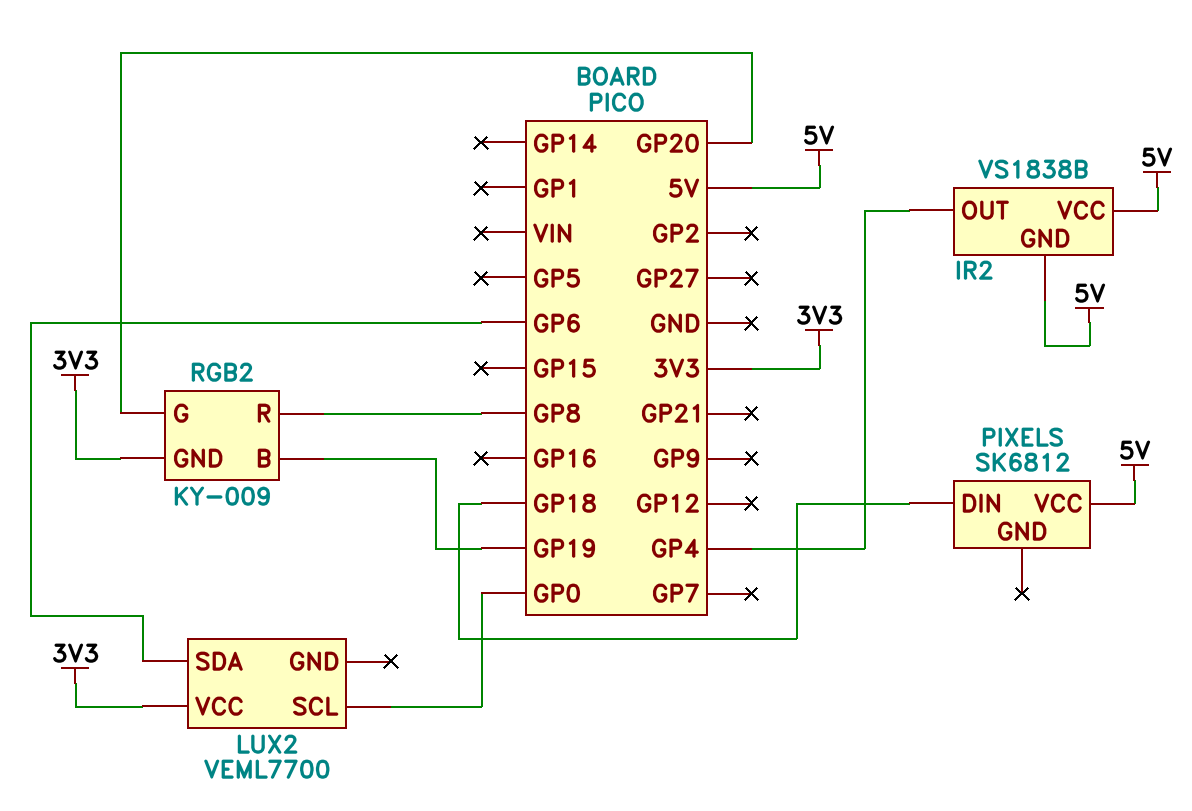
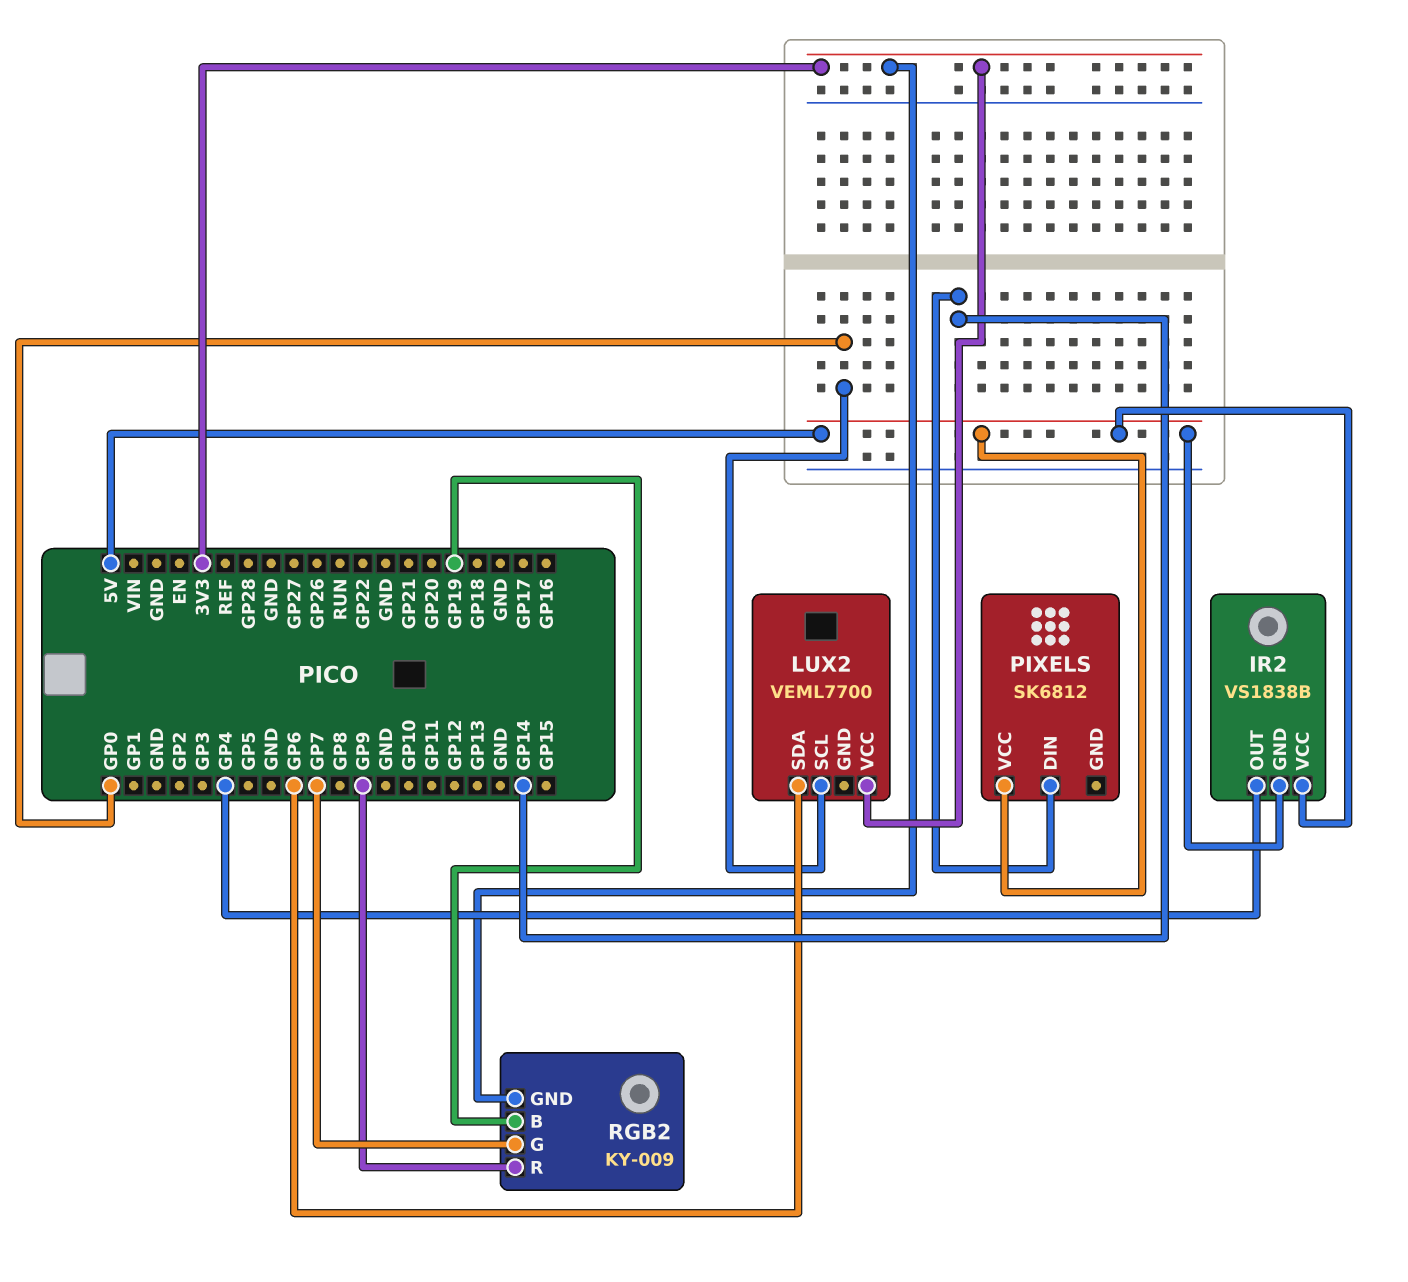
PIXELS pin DIN: GP18 -> GP14
RGB2 pin G: GP20 -> GP7
RGB2 pin R: GP8 -> GP9

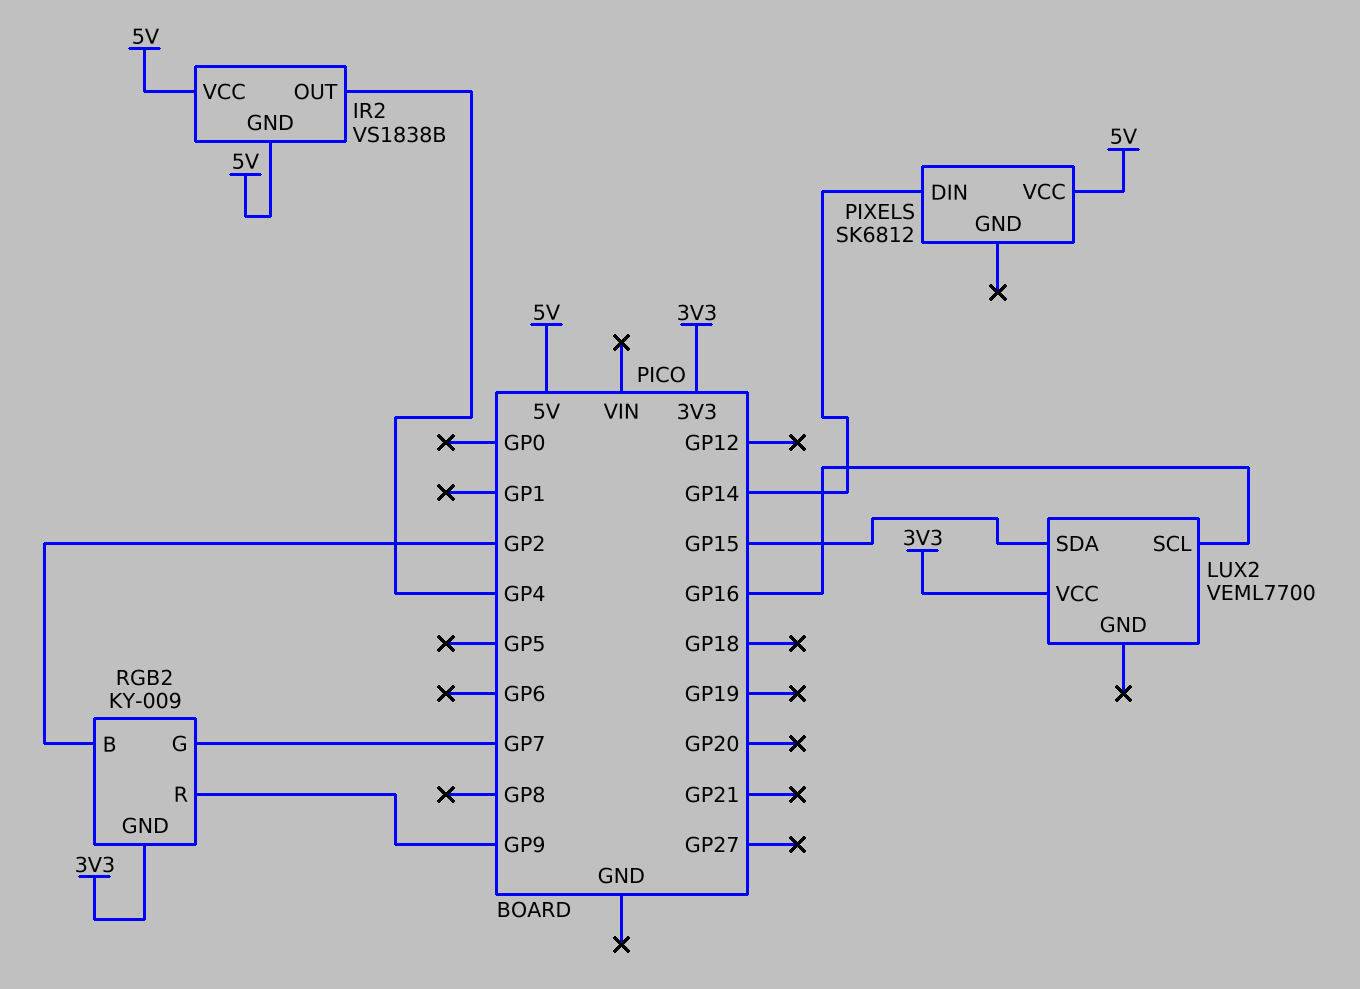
LUX2 pin SCL: GP0 -> GP16
LUX2 pin SDA: GP6 -> GP15
RGB2 pin B: GP19 -> GP2

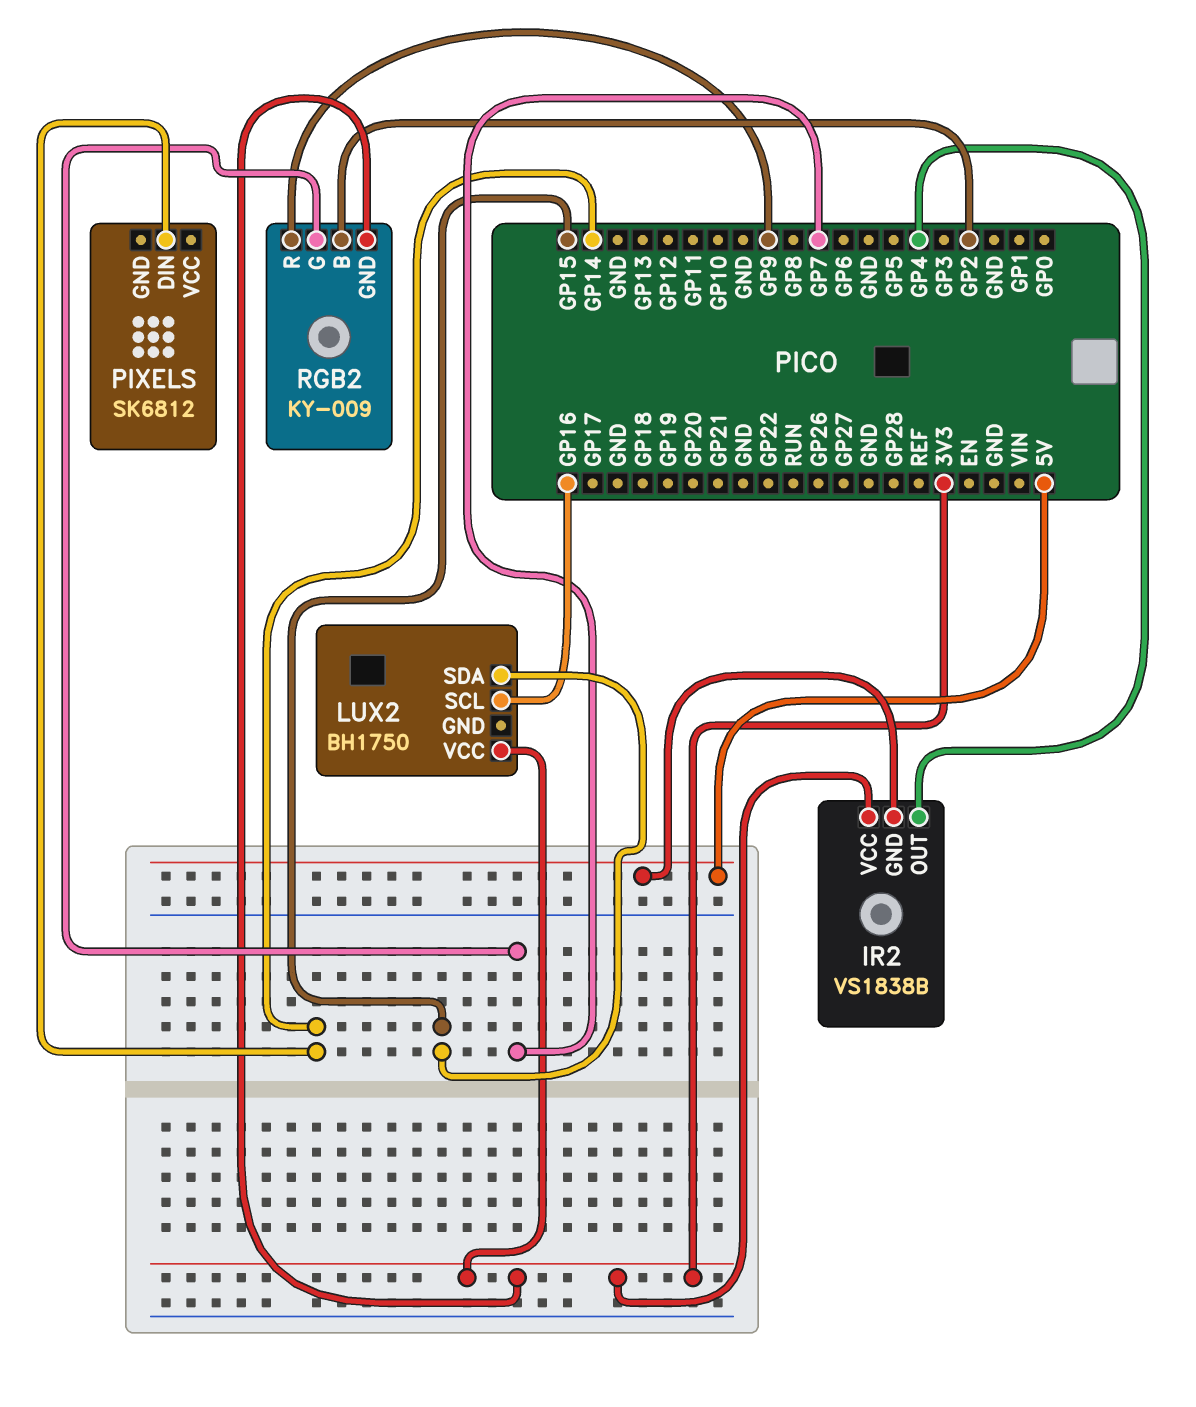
IR2 pin VCC: 5V -> 3V3
LUX2: VEML7700 -> BH1750
PIXELS pin VCC: 5V -> none

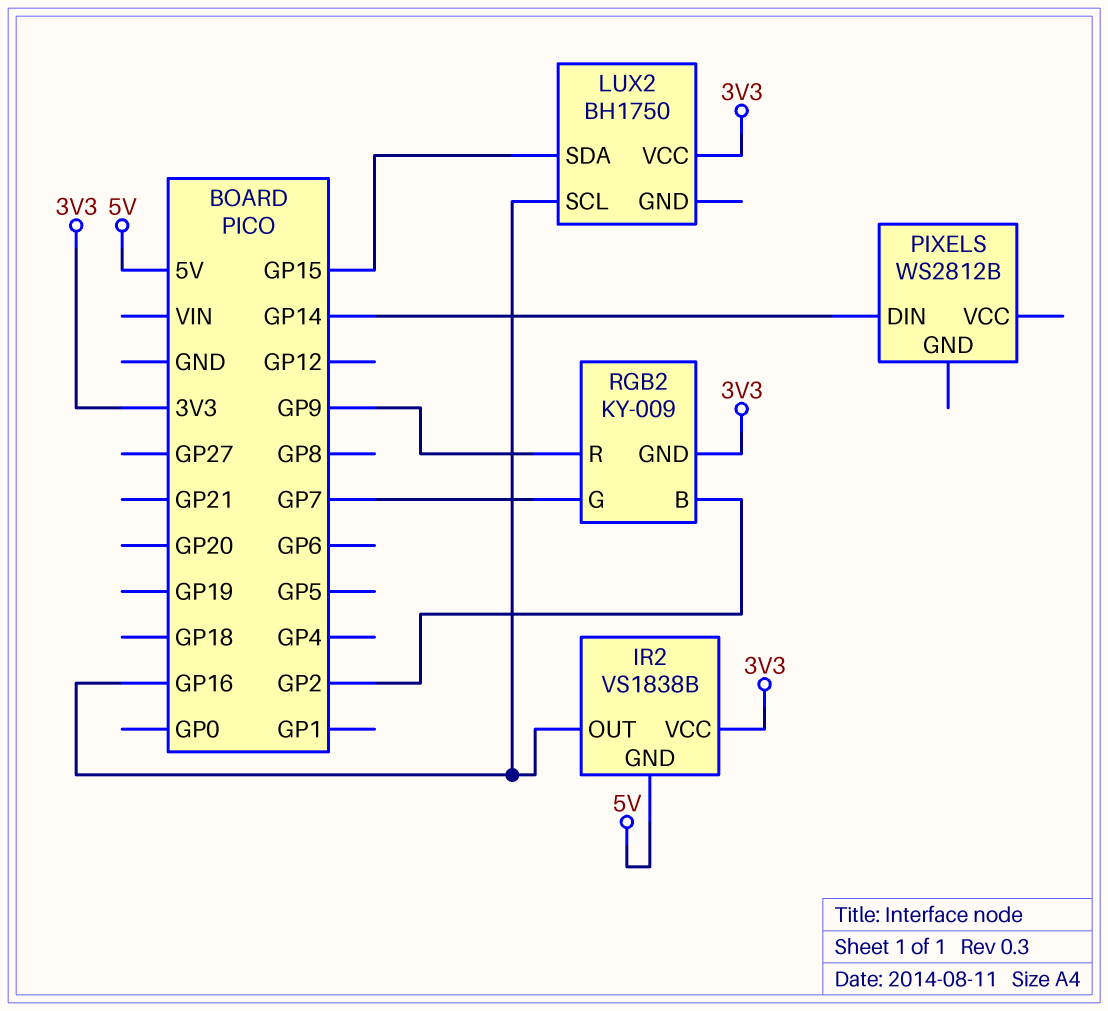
IR2 pin OUT: GP4 -> GP16
PIXELS: SK6812 -> WS2812B

